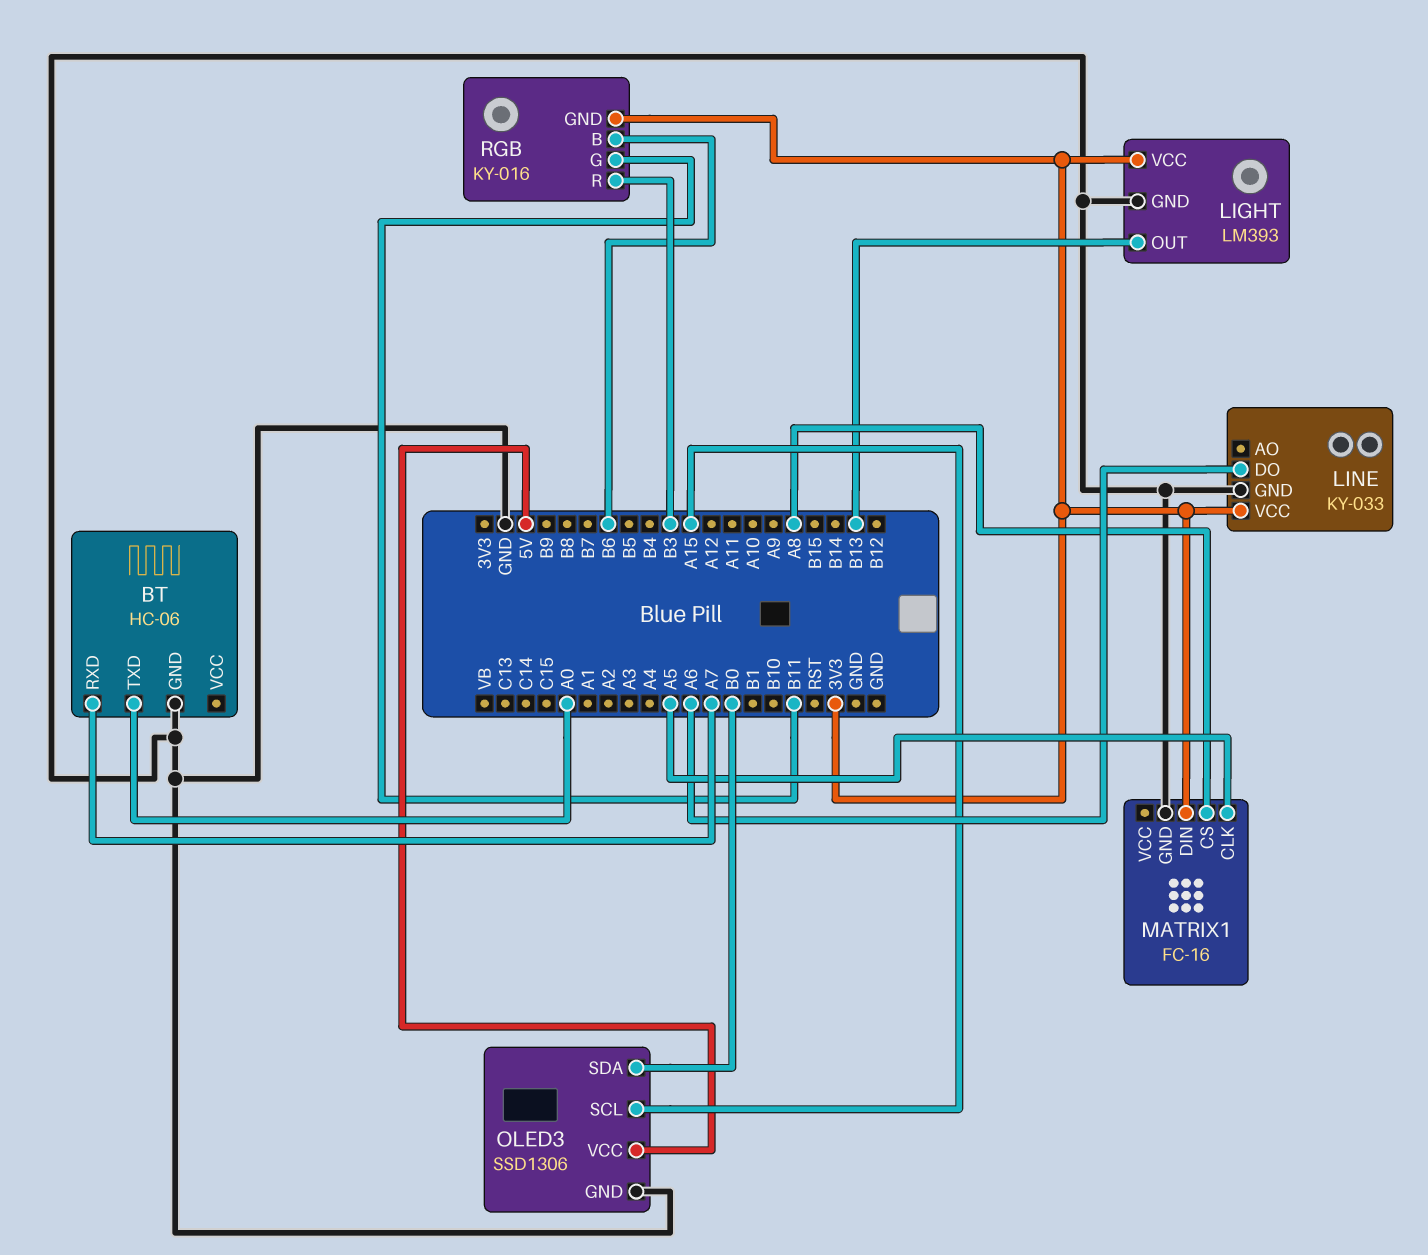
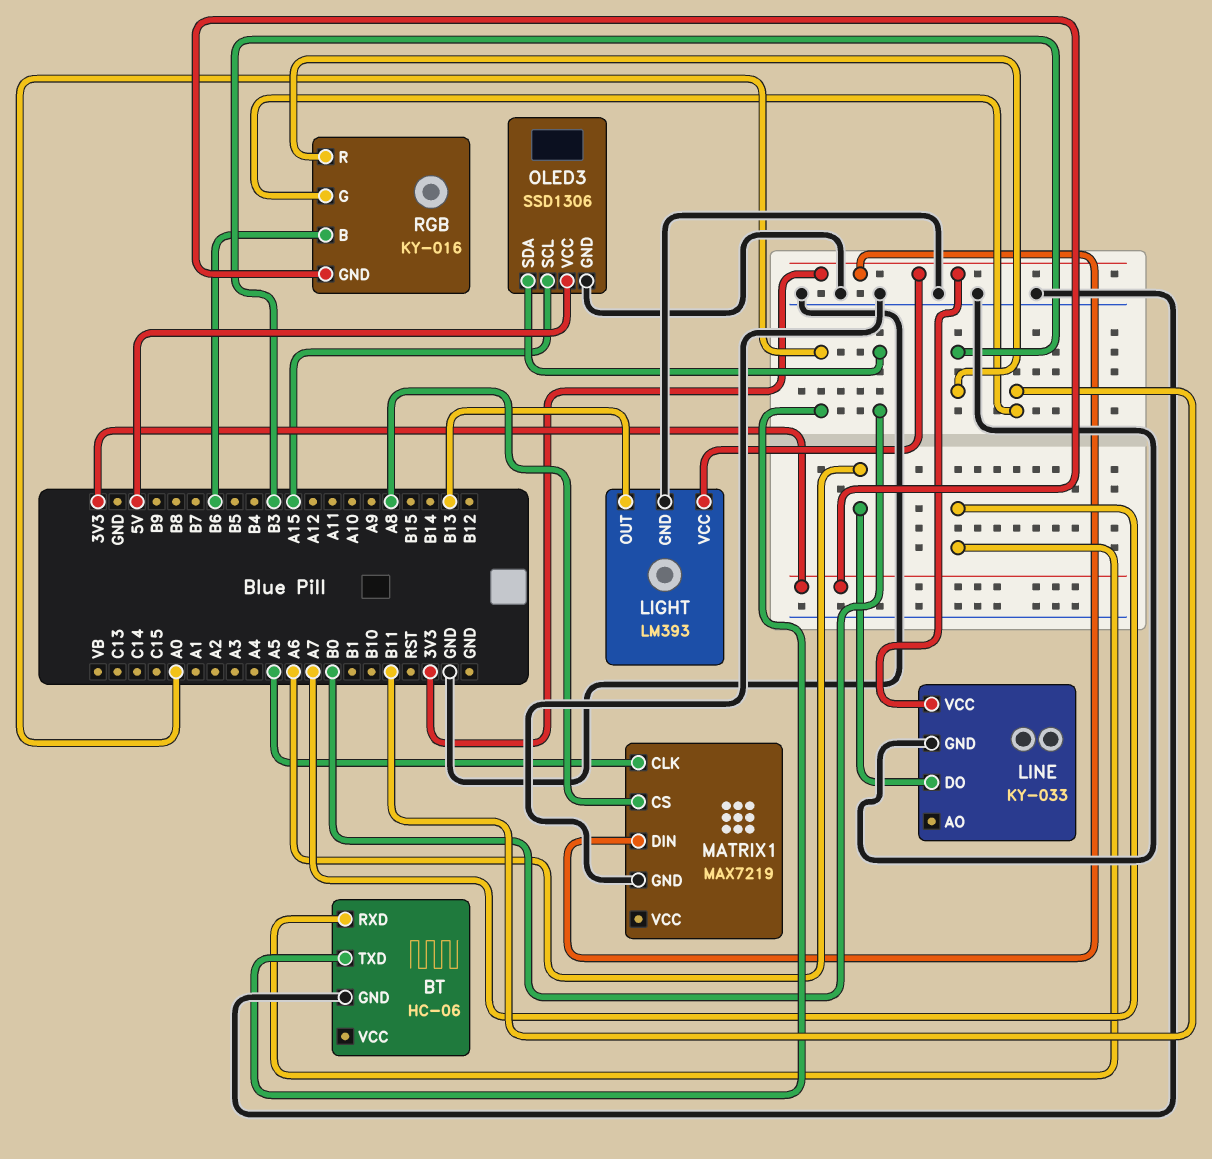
MATRIX1: FC-16 -> MAX7219

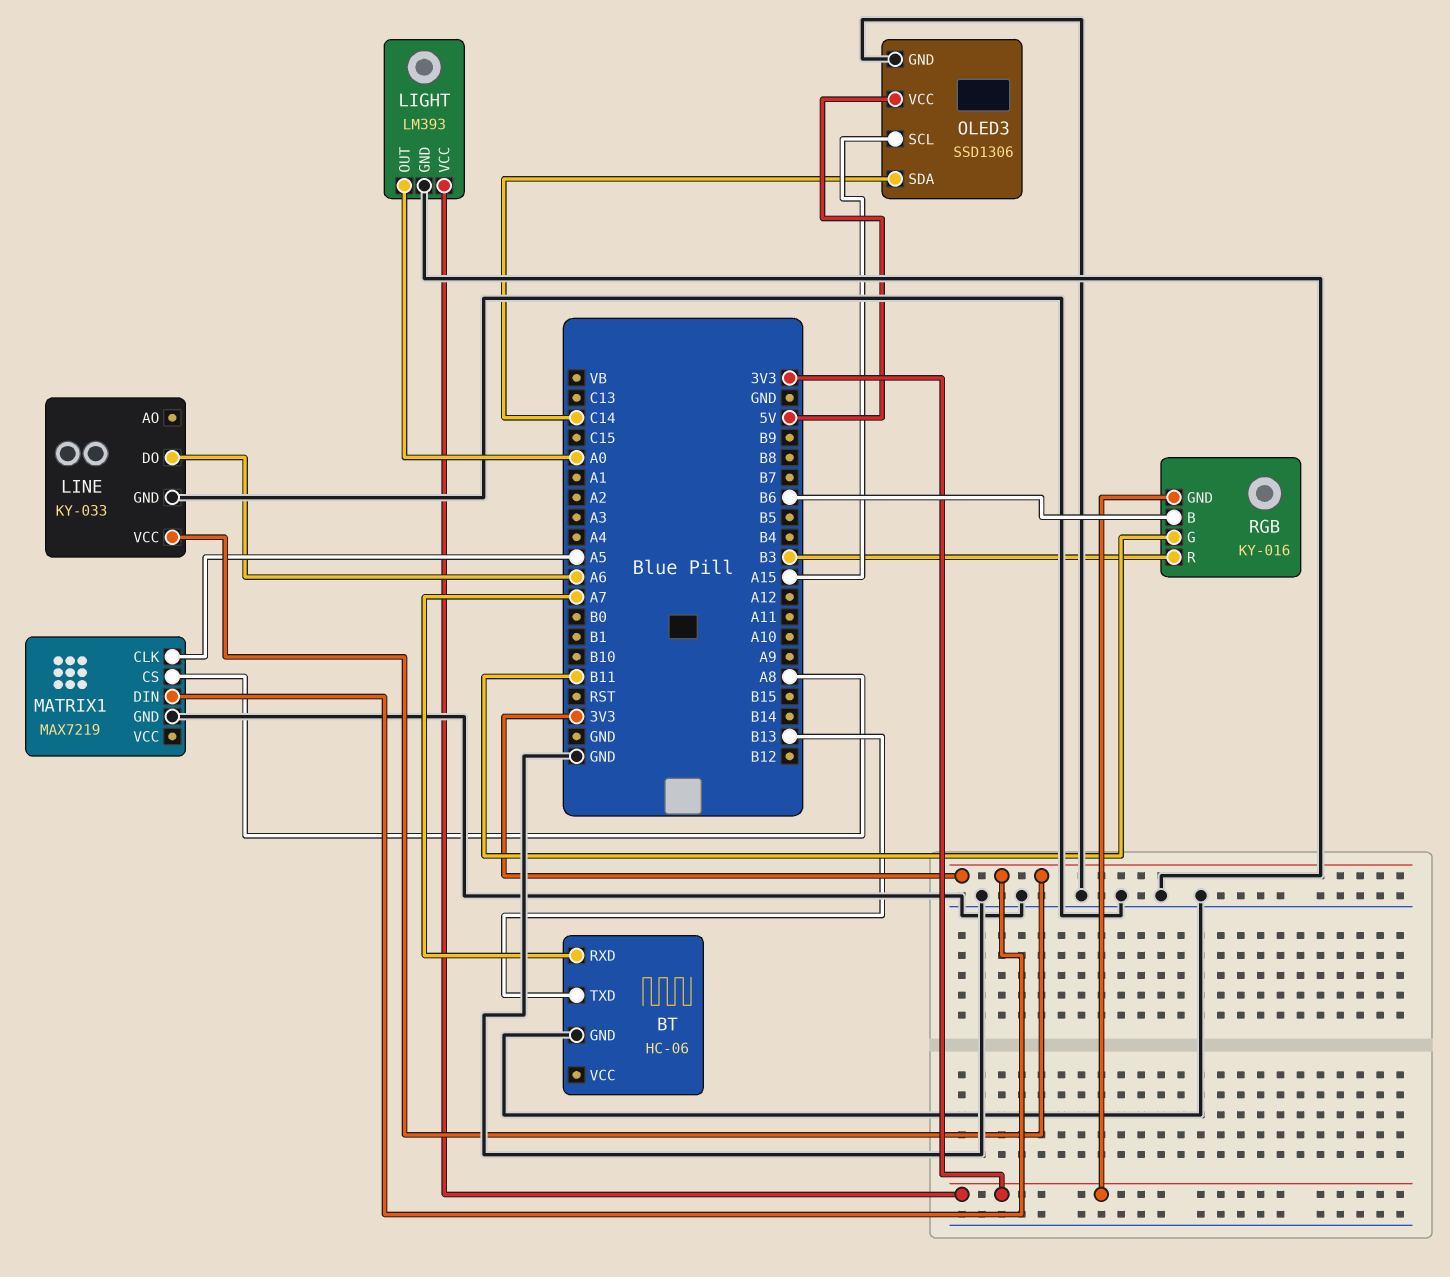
BT pin TXD: A0 -> B13
LIGHT pin OUT: B13 -> A0
OLED3 pin SDA: B0 -> C14

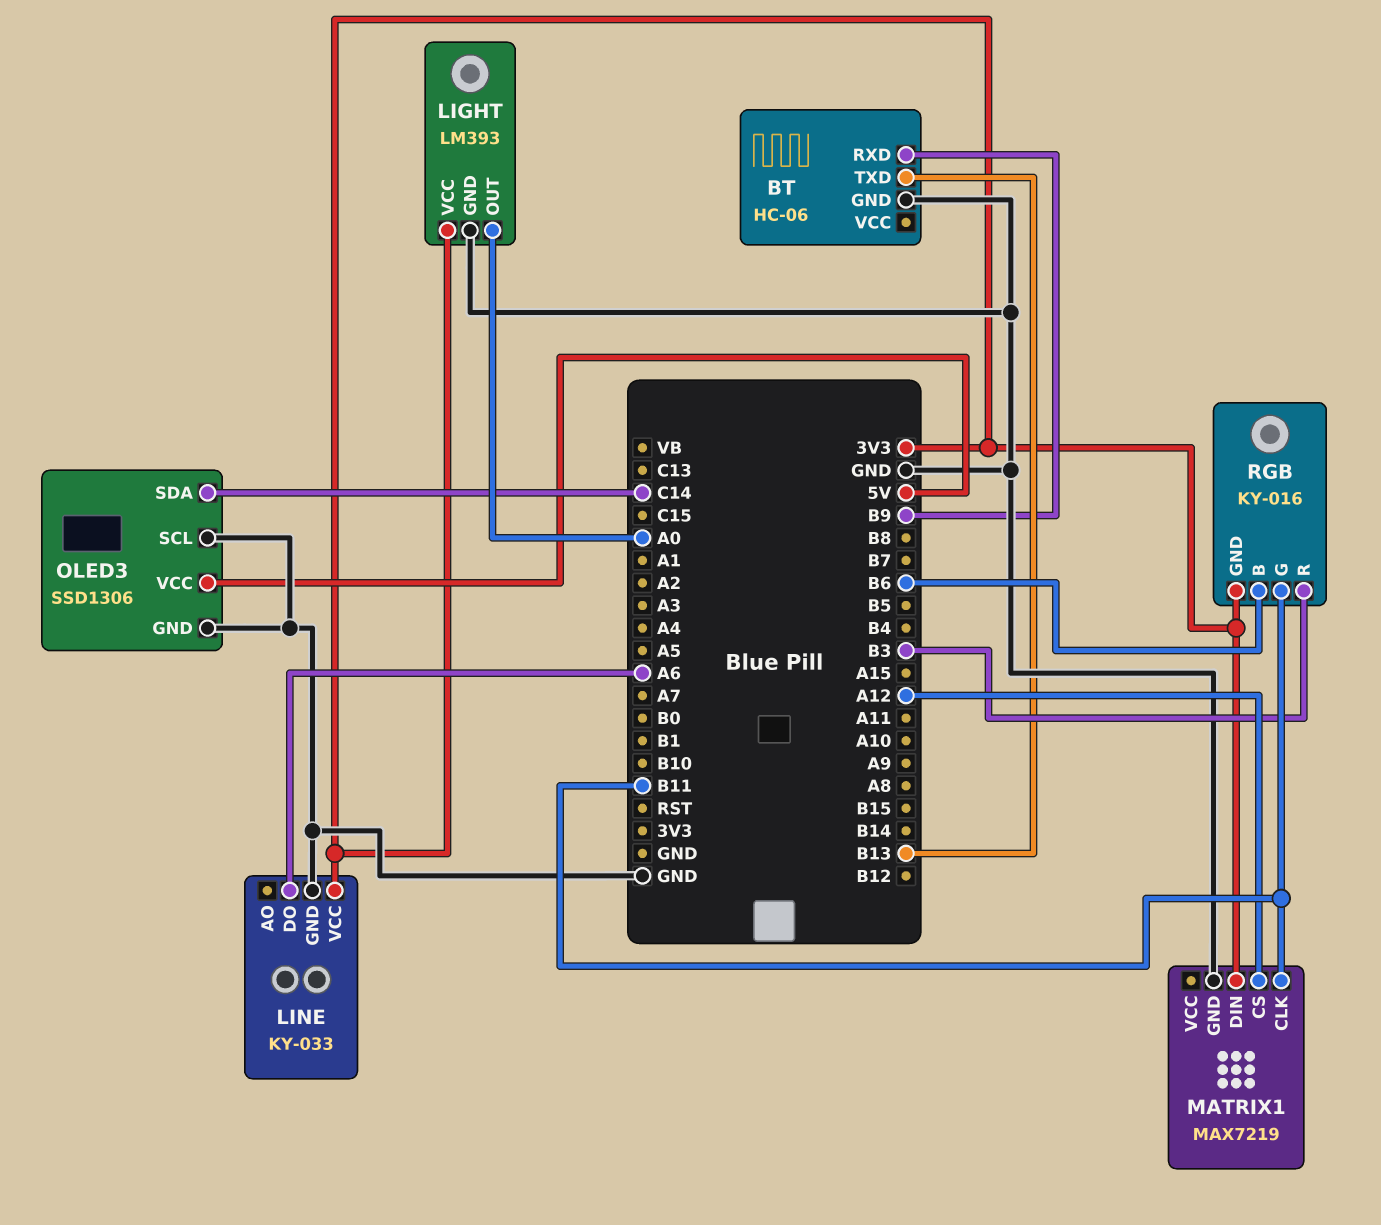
BT pin RXD: A7 -> B9
MATRIX1 pin CLK: A5 -> B11
MATRIX1 pin CS: A8 -> A12
OLED3 pin SCL: A15 -> GND

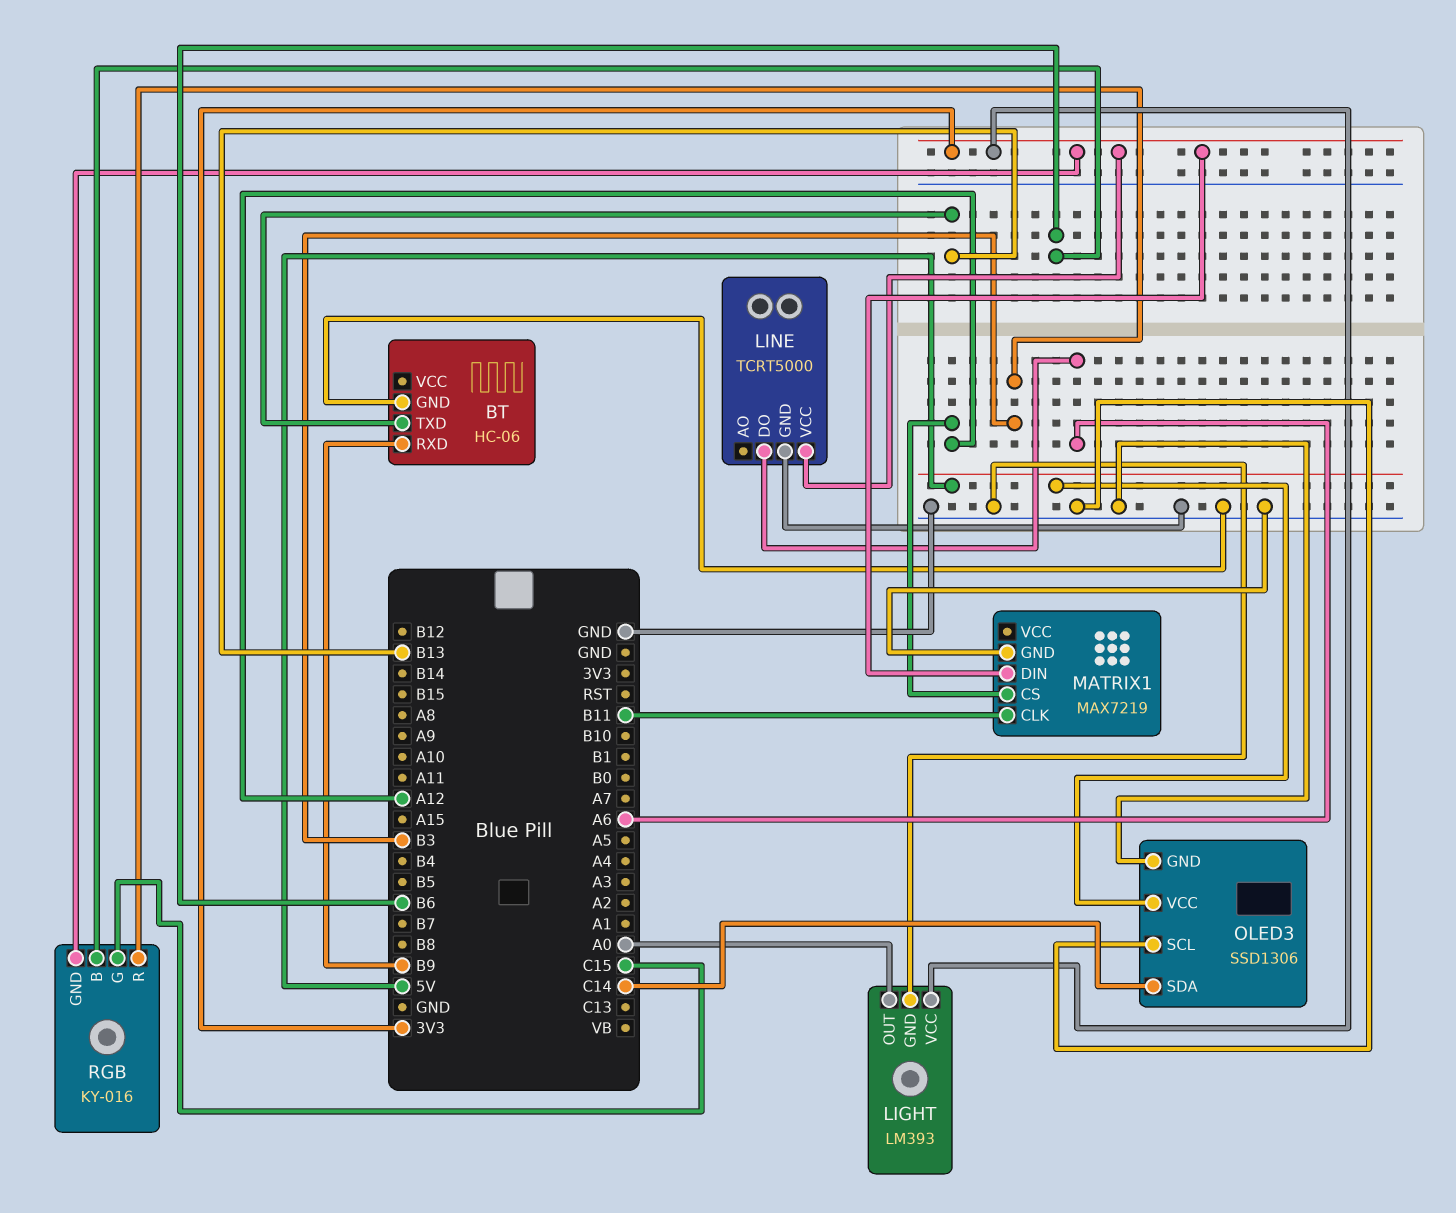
LINE: KY-033 -> TCRT5000
RGB pin G: B11 -> C15

